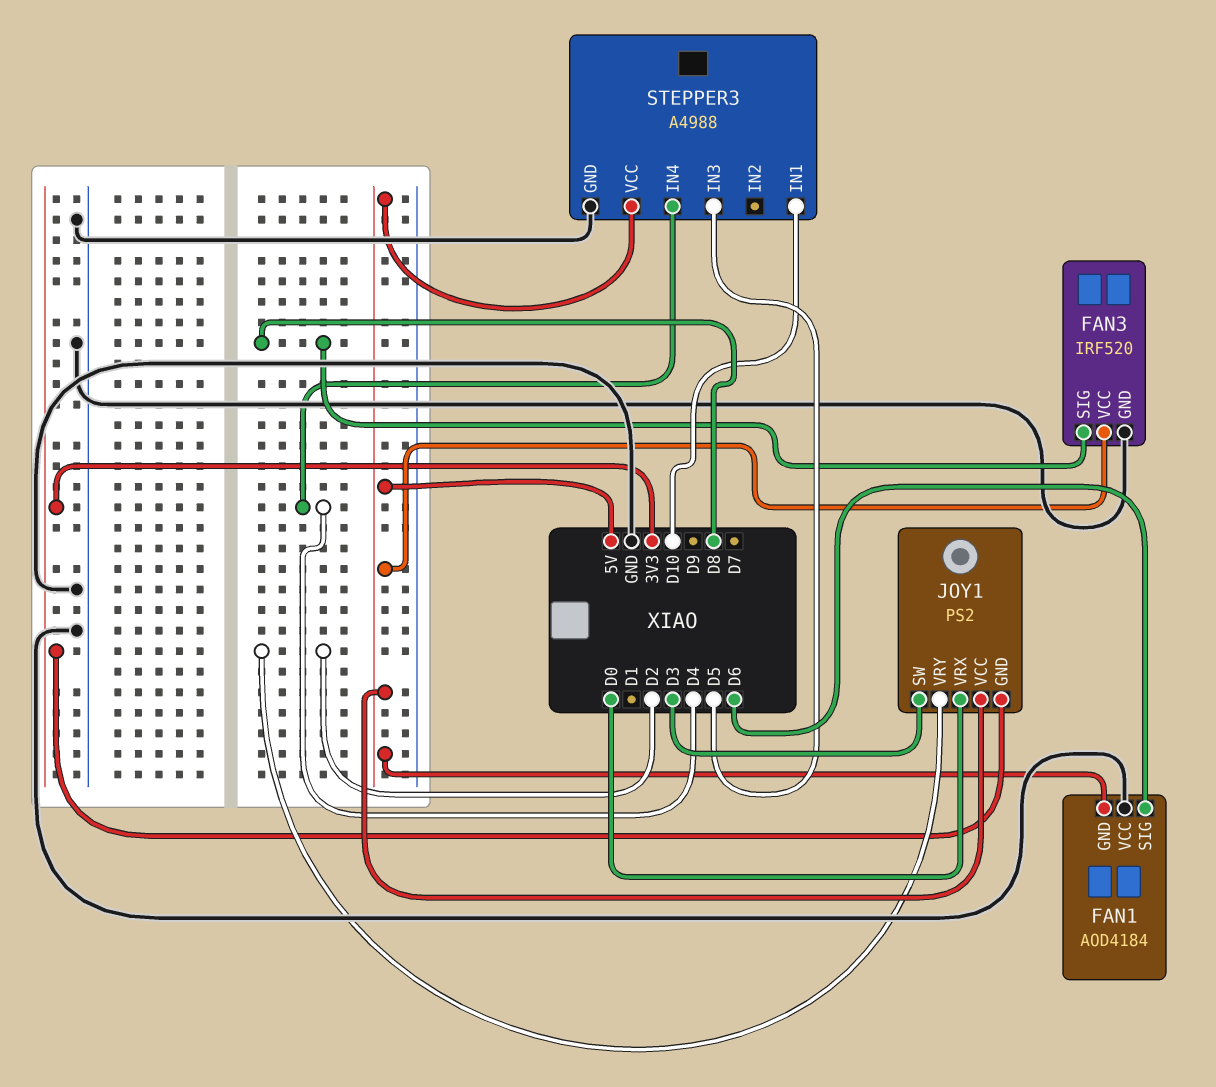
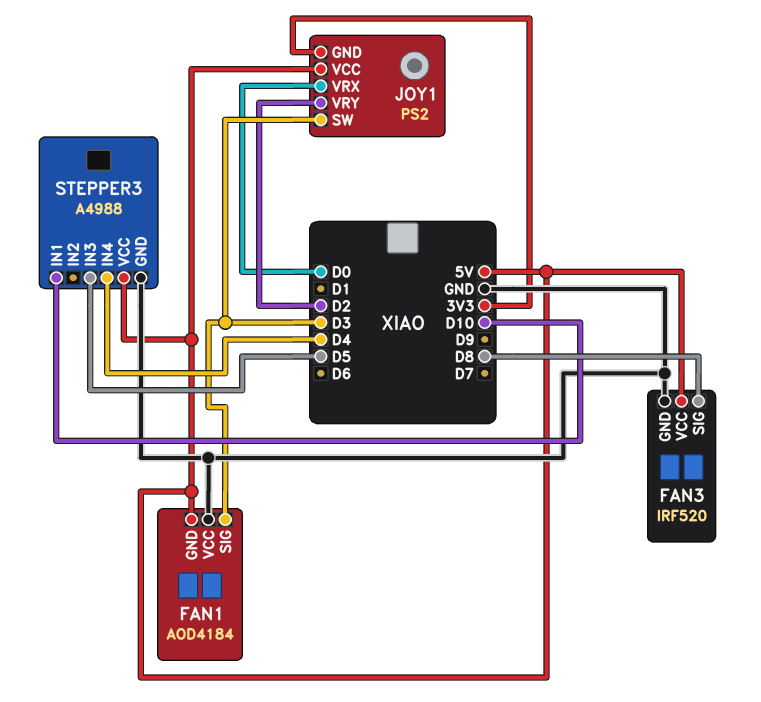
FAN1 pin SIG: D6 -> D3

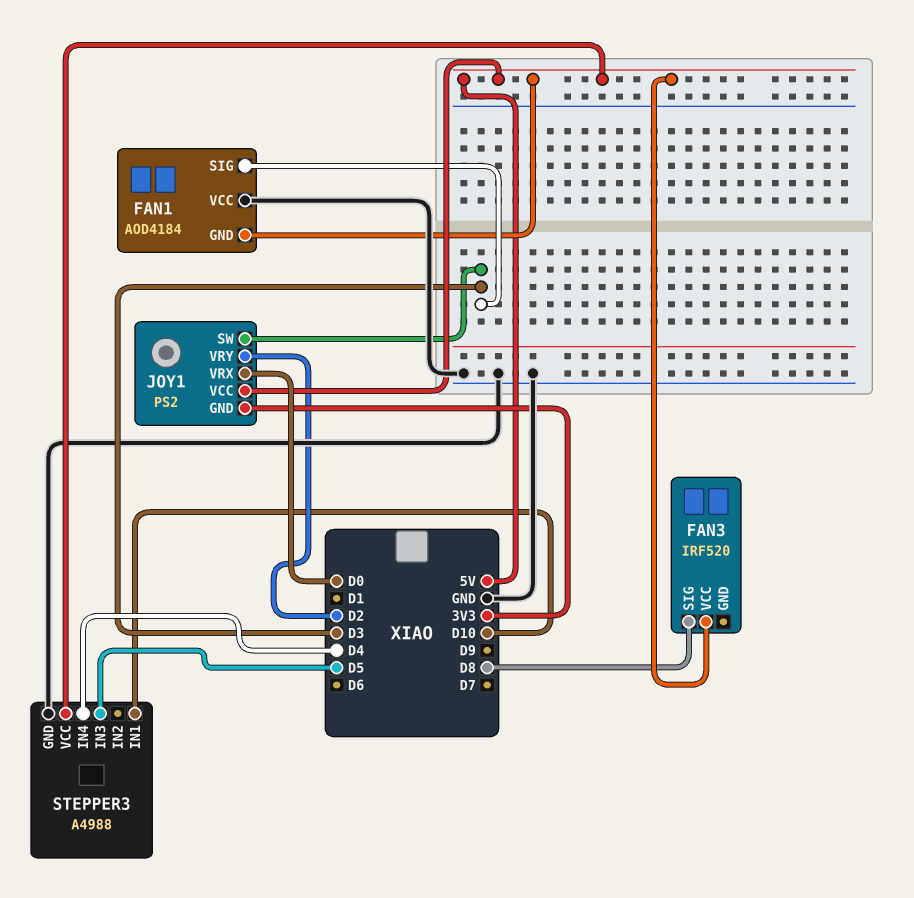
FAN3 pin GND: GND -> none

